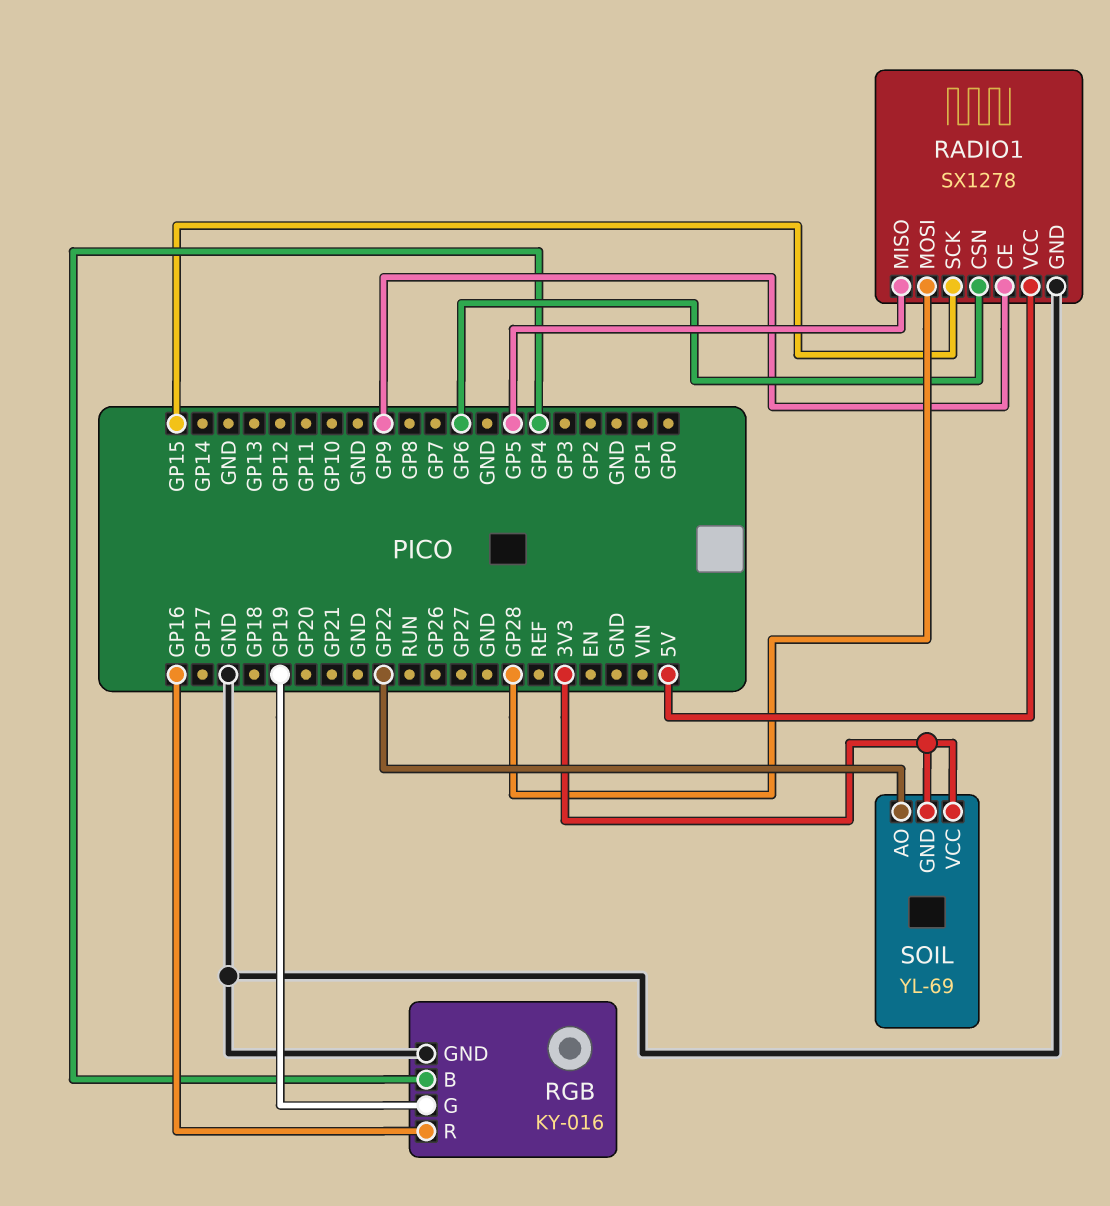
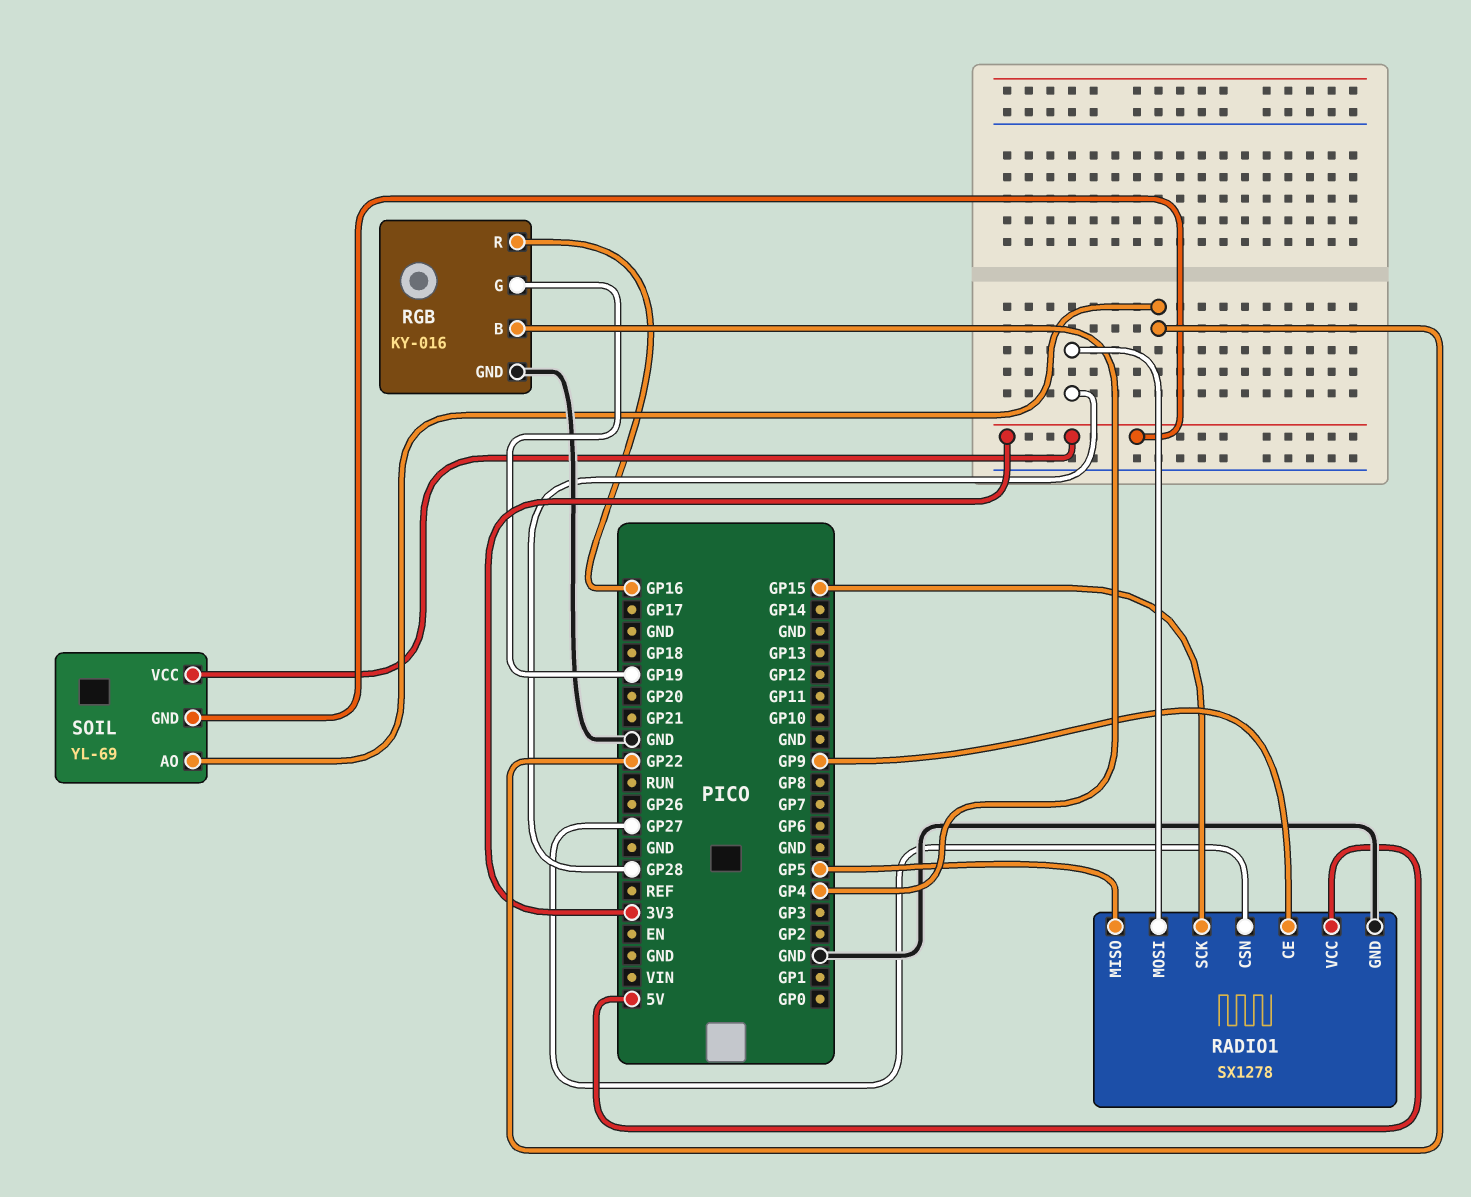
RADIO1 pin CSN: GP6 -> GP27

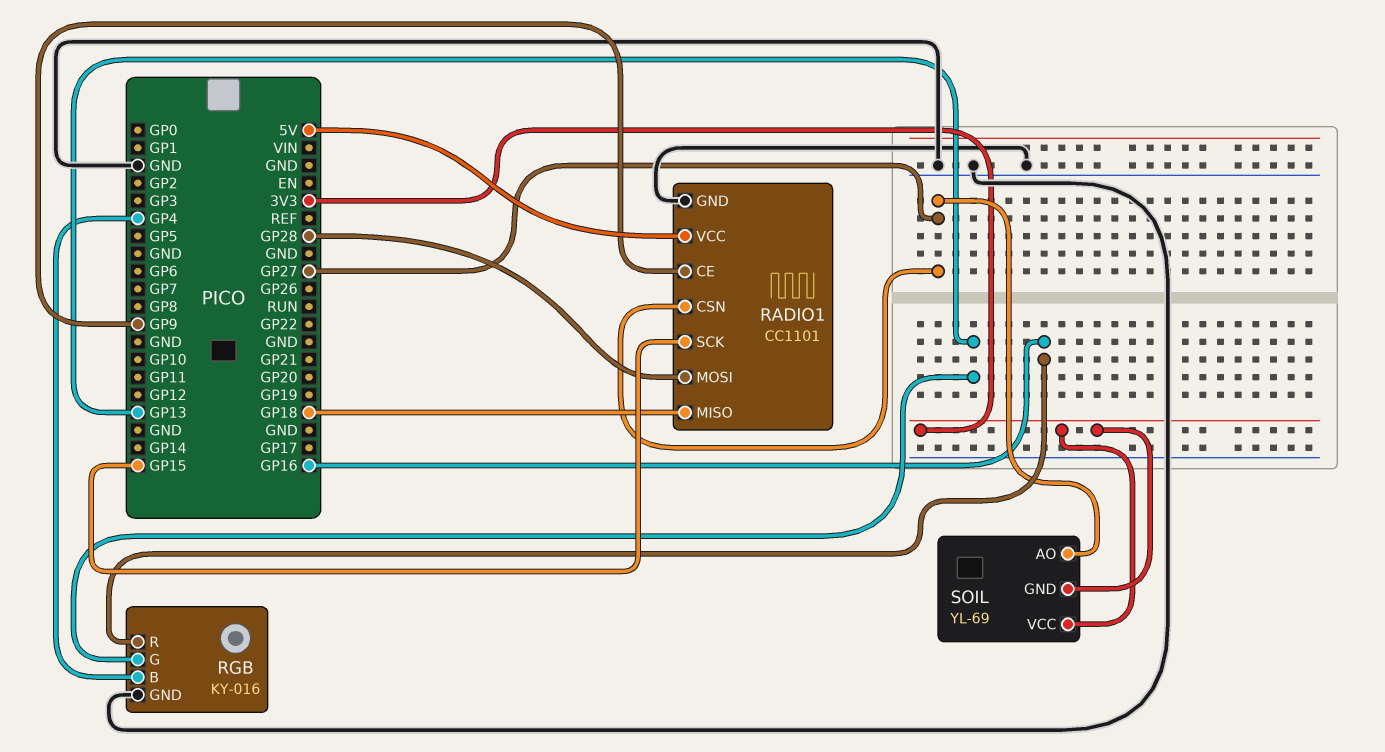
RADIO1: SX1278 -> CC1101
RADIO1 pin MISO: GP5 -> GP18
RGB pin G: GP19 -> GP13
SOIL pin AO: GP22 -> GP27

